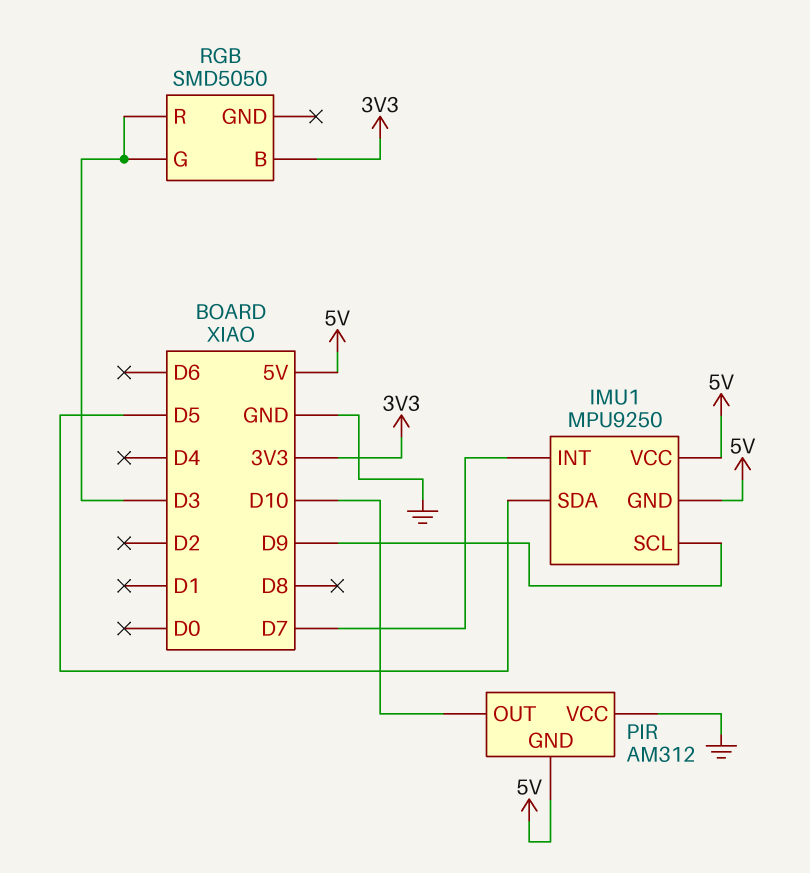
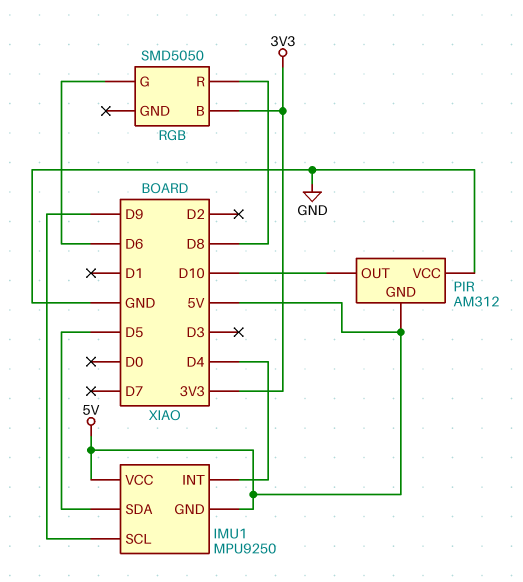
IMU1 pin INT: D7 -> D4
RGB pin G: D3 -> D6
RGB pin R: D3 -> D8

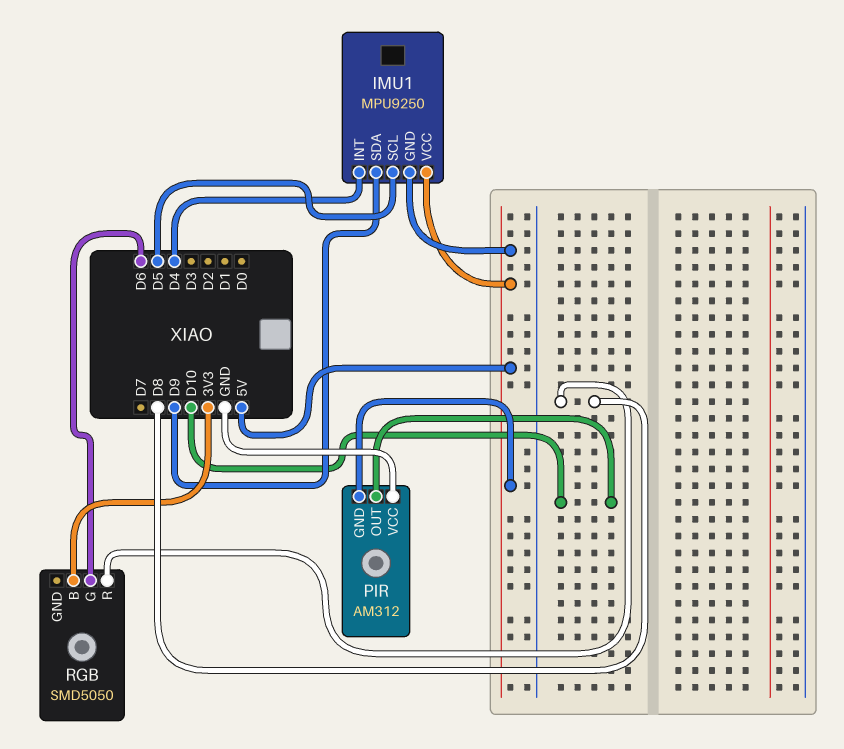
IMU1 pin SCL: D9 -> D5
IMU1 pin SDA: D5 -> D9

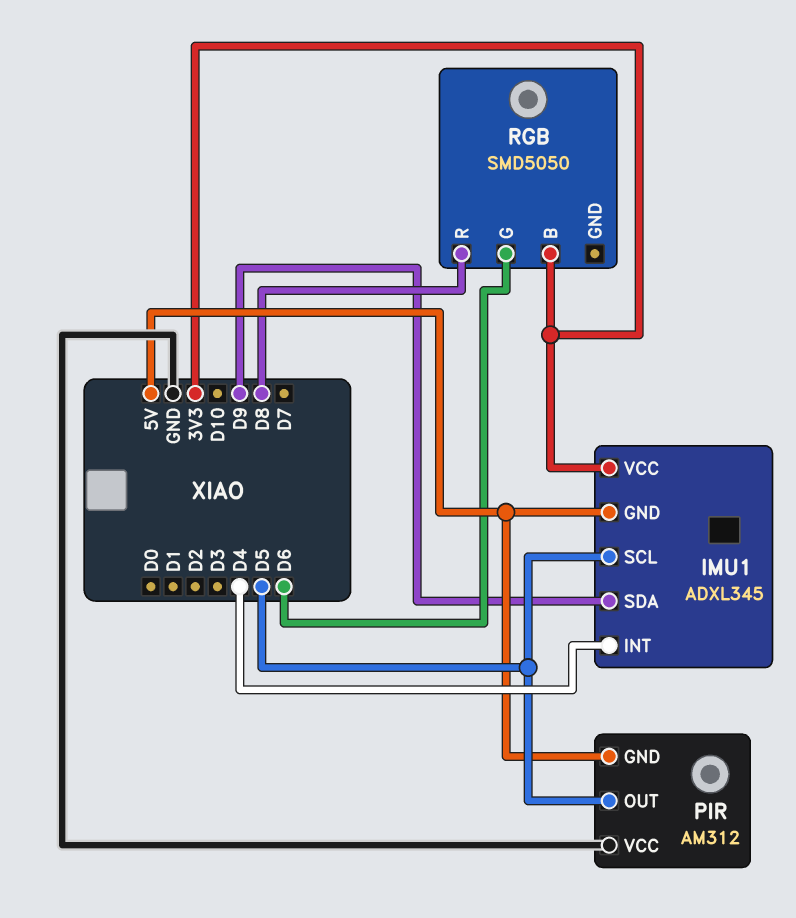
IMU1: MPU9250 -> ADXL345
IMU1 pin VCC: 5V -> 3V3
PIR pin OUT: D10 -> D5

